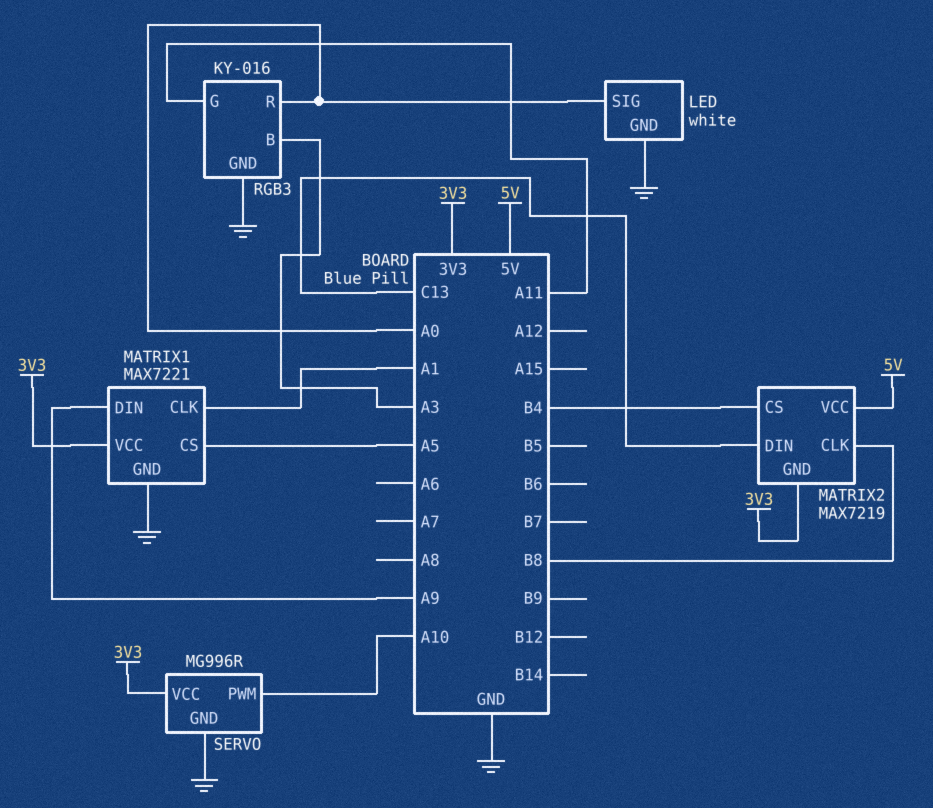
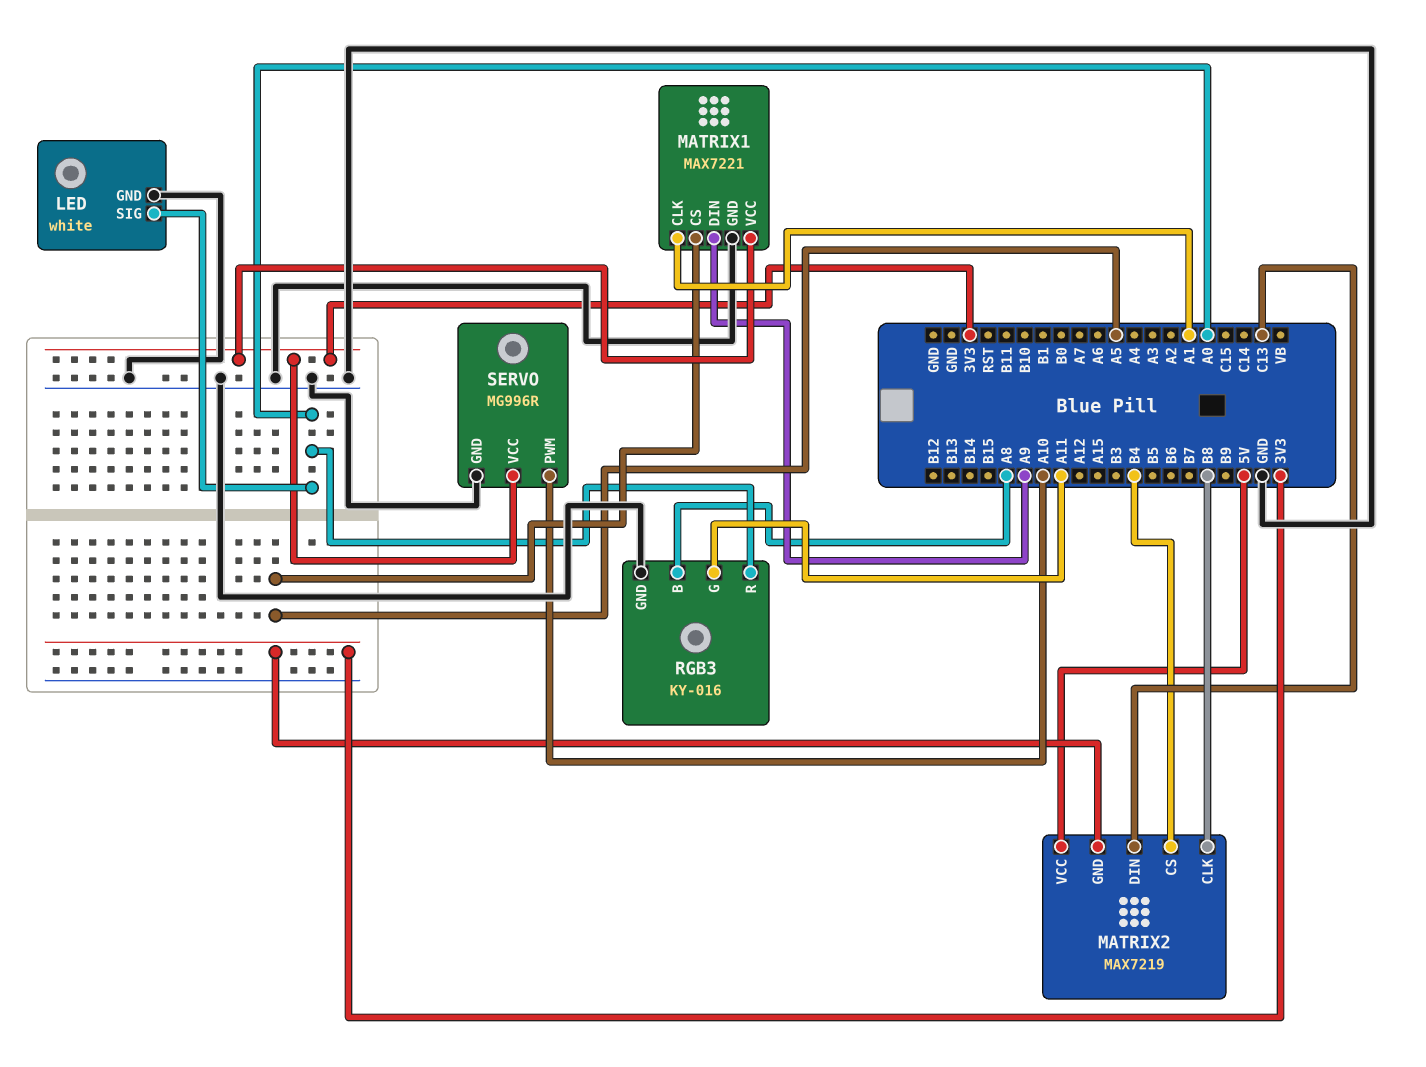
RGB3 pin B: A3 -> A8

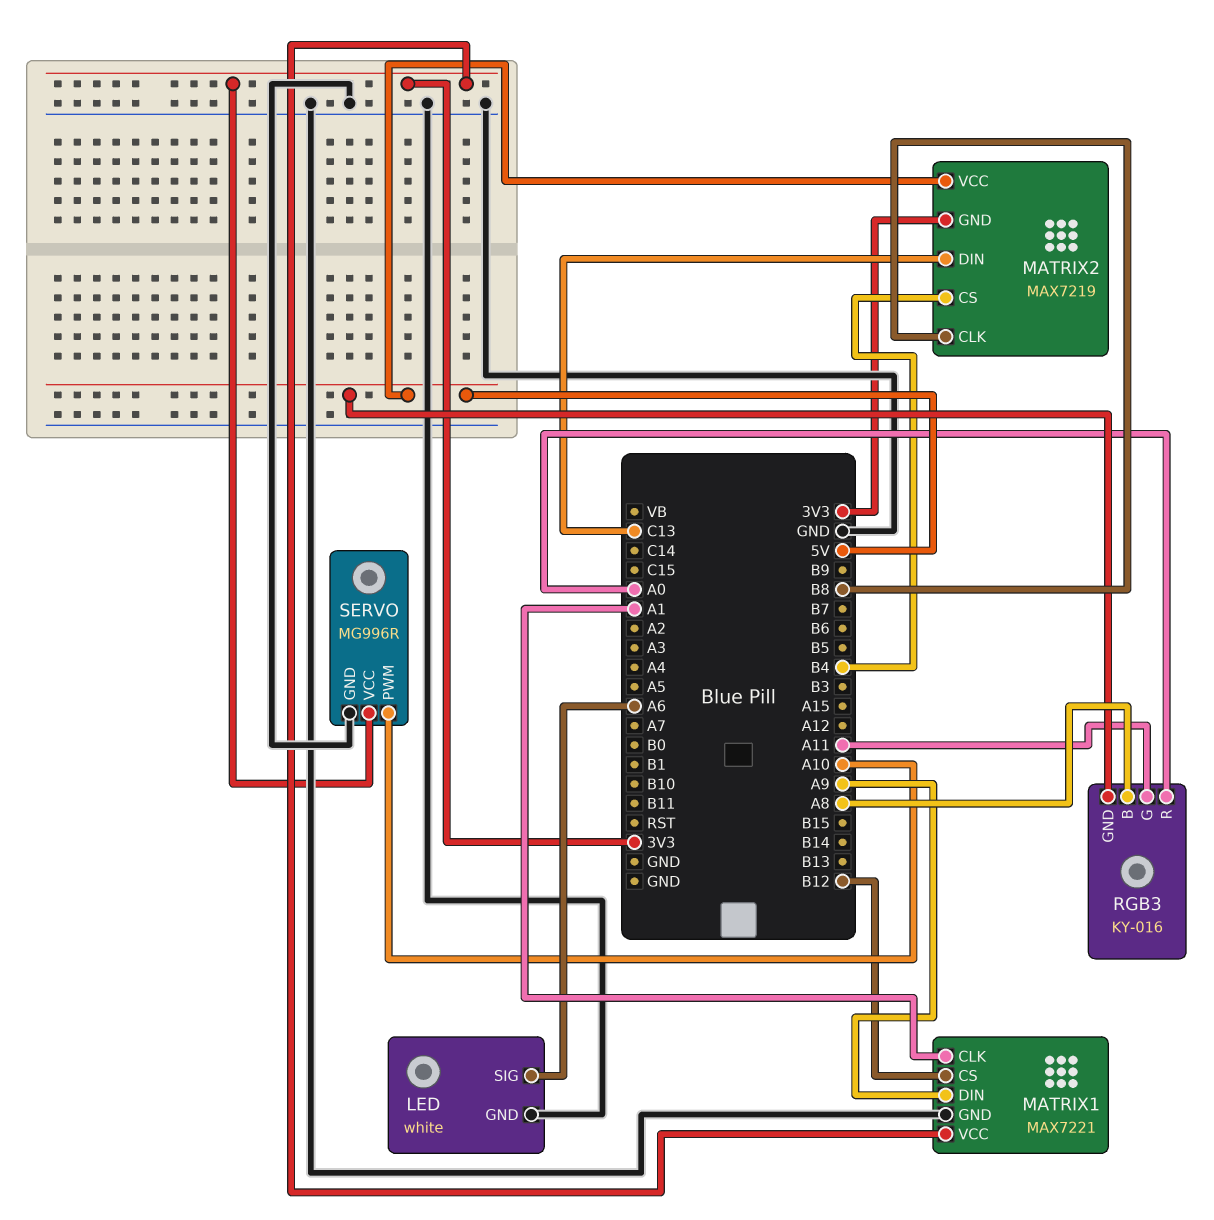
LED pin SIG: A0 -> A6
MATRIX1 pin CS: A5 -> B12
RGB3 pin GND: GND -> 5V

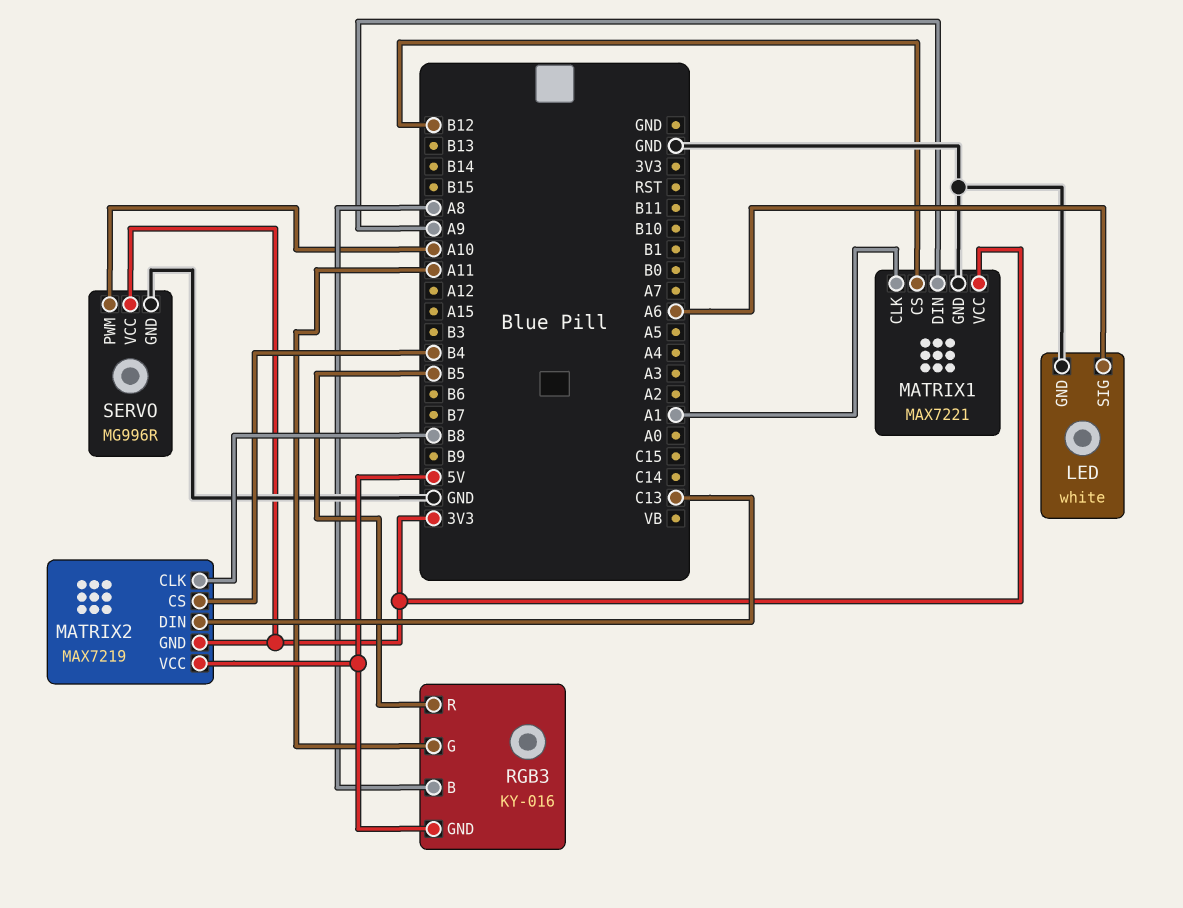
RGB3 pin R: A0 -> B5

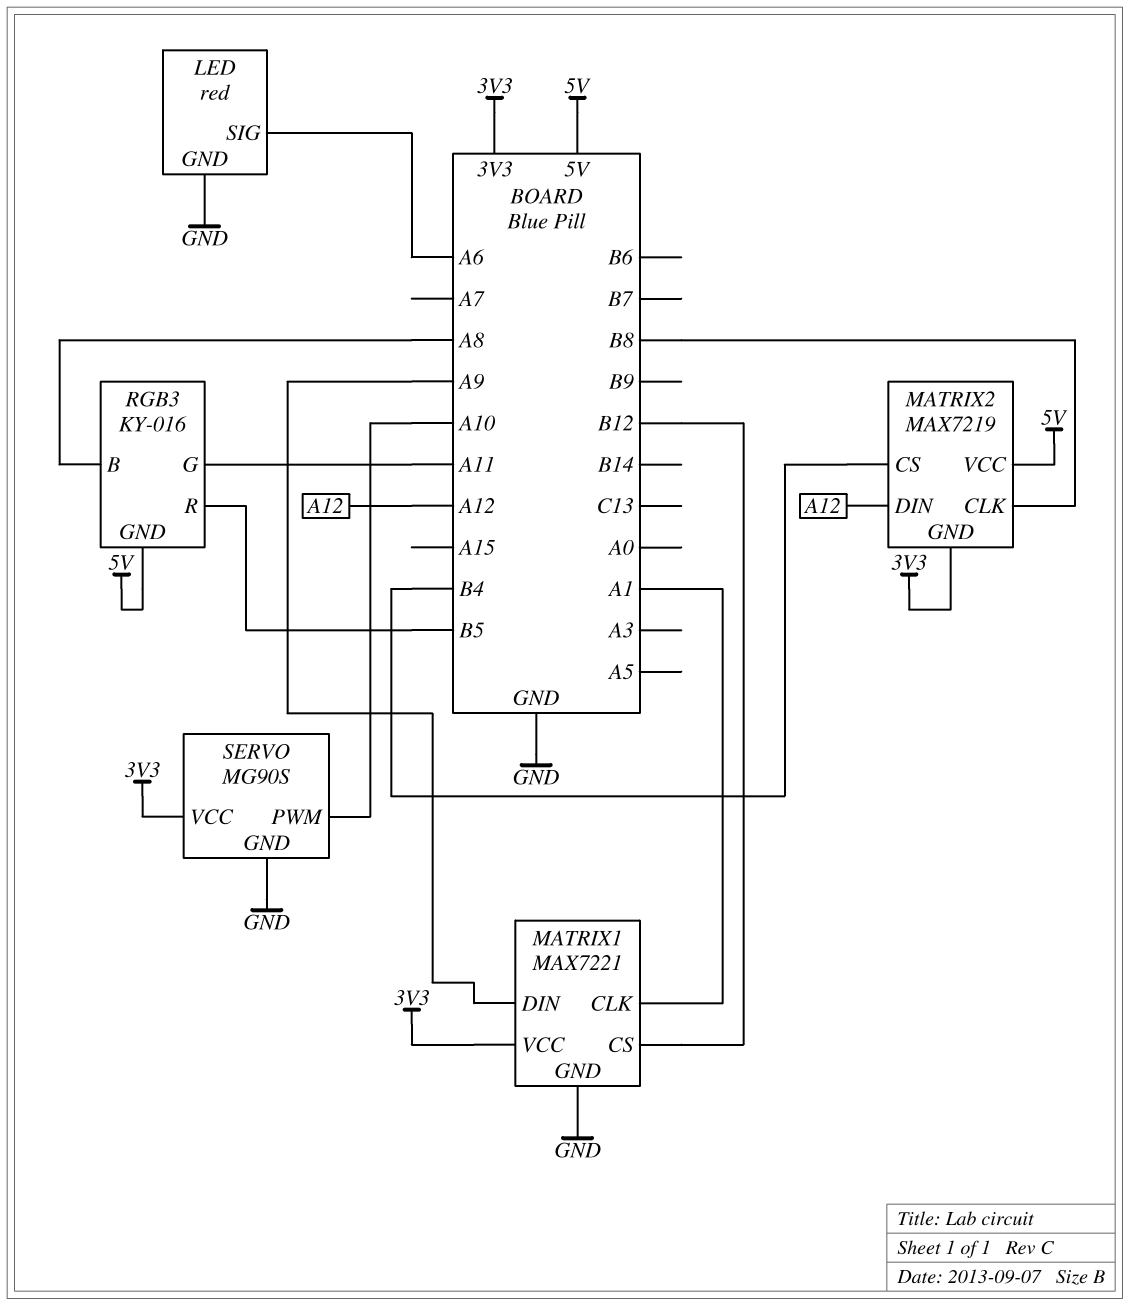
LED: white -> red
MATRIX2 pin DIN: C13 -> A12
SERVO: MG996R -> MG90S

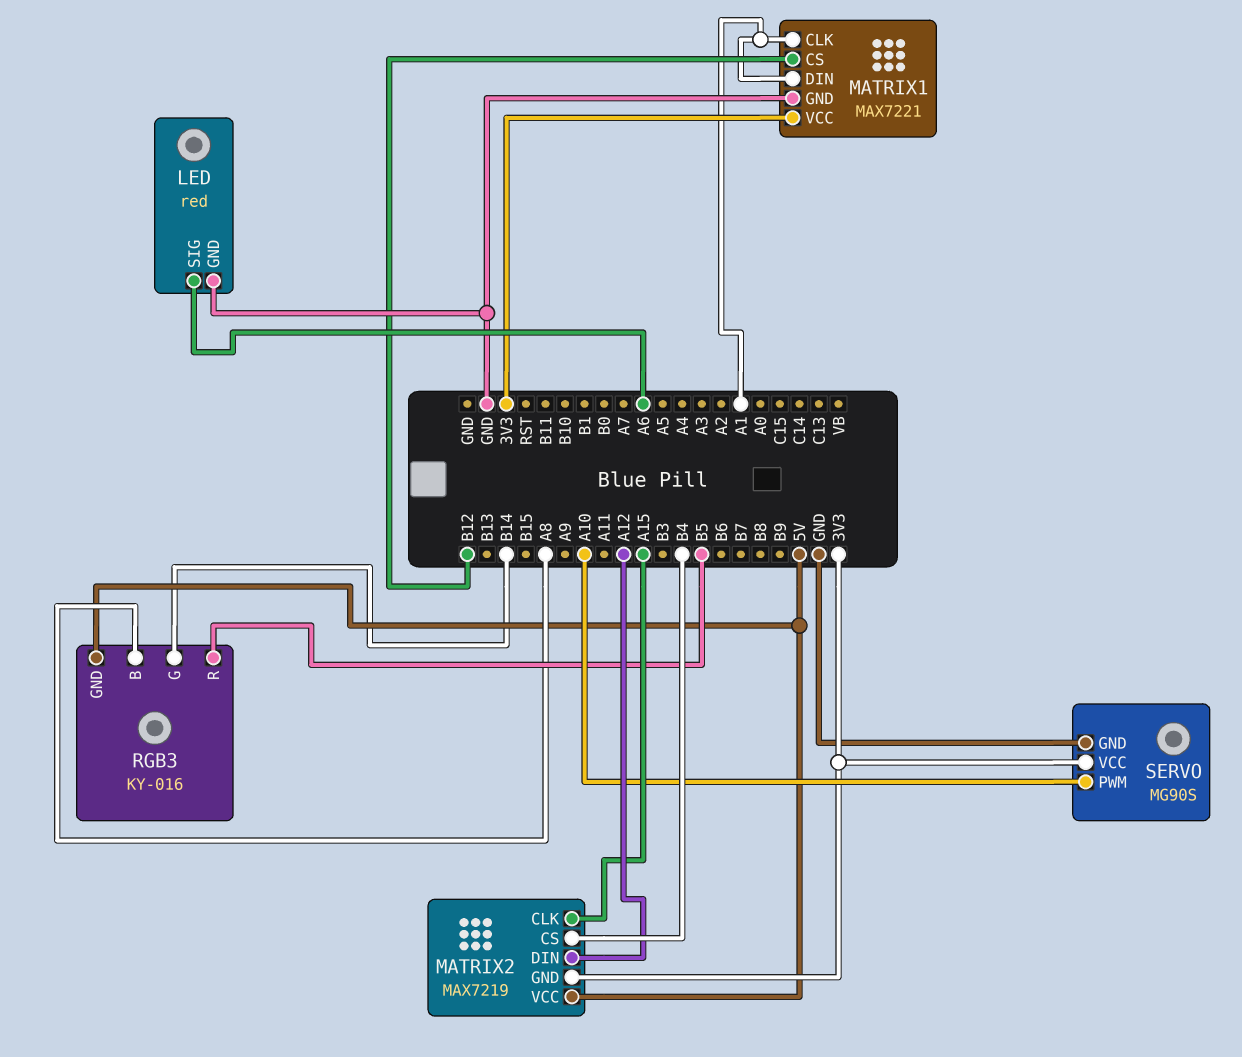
MATRIX1 pin DIN: A9 -> A1
MATRIX2 pin CLK: B8 -> A15
RGB3 pin G: A11 -> B14

